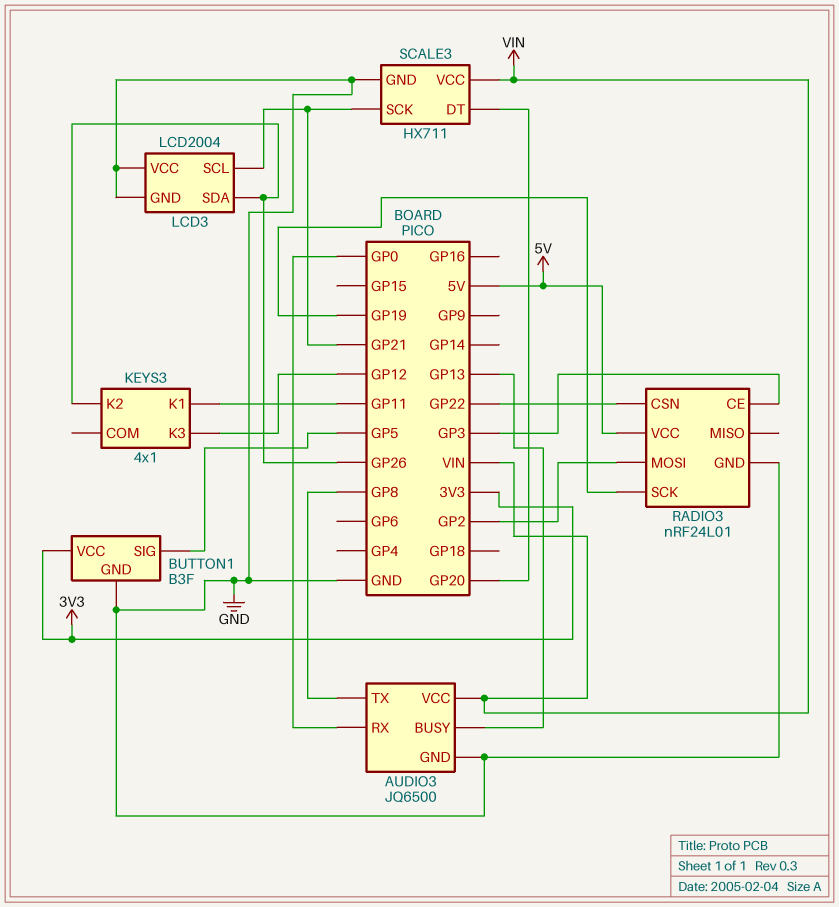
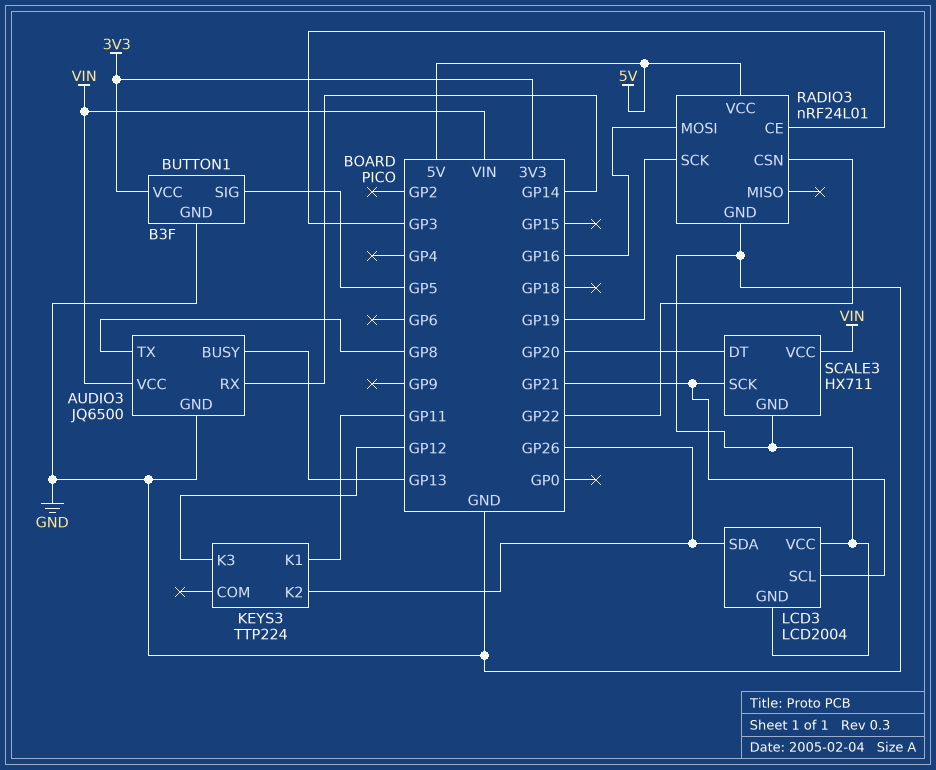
AUDIO3 pin RX: GP0 -> GP14
KEYS3: 4x1 -> TTP224
RADIO3 pin MOSI: GP2 -> GP16

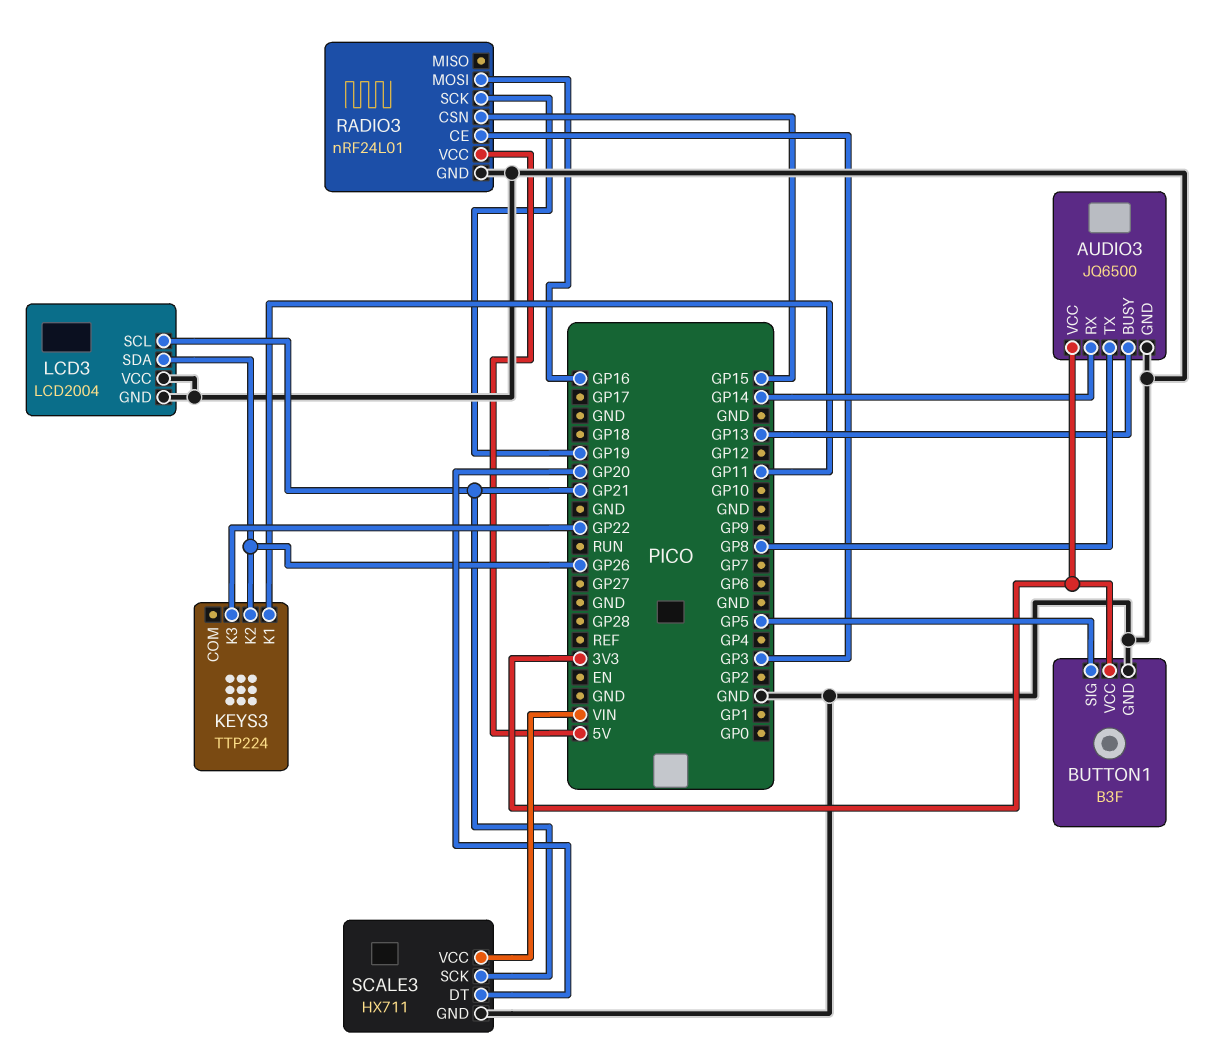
AUDIO3 pin VCC: VIN -> 3V3
KEYS3 pin K3: GP12 -> GP22
RADIO3 pin CSN: GP22 -> GP15

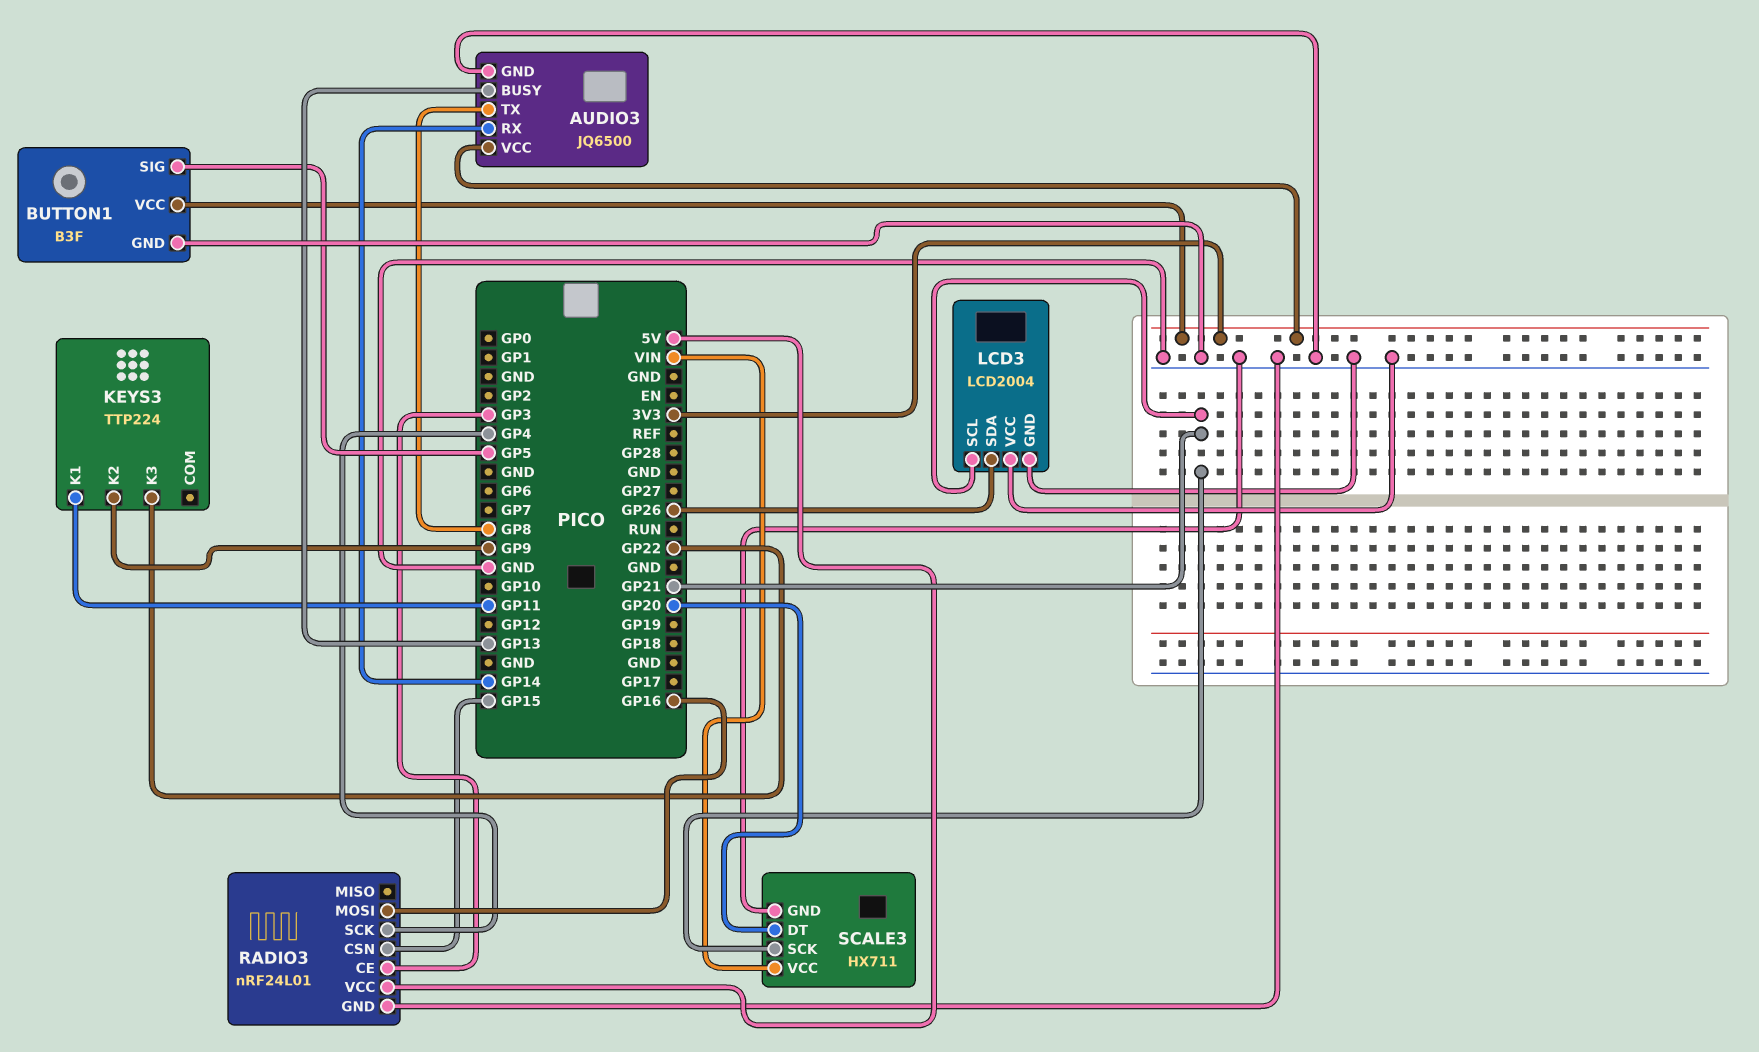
KEYS3 pin K2: GP26 -> GP9
RADIO3 pin SCK: GP19 -> GP4

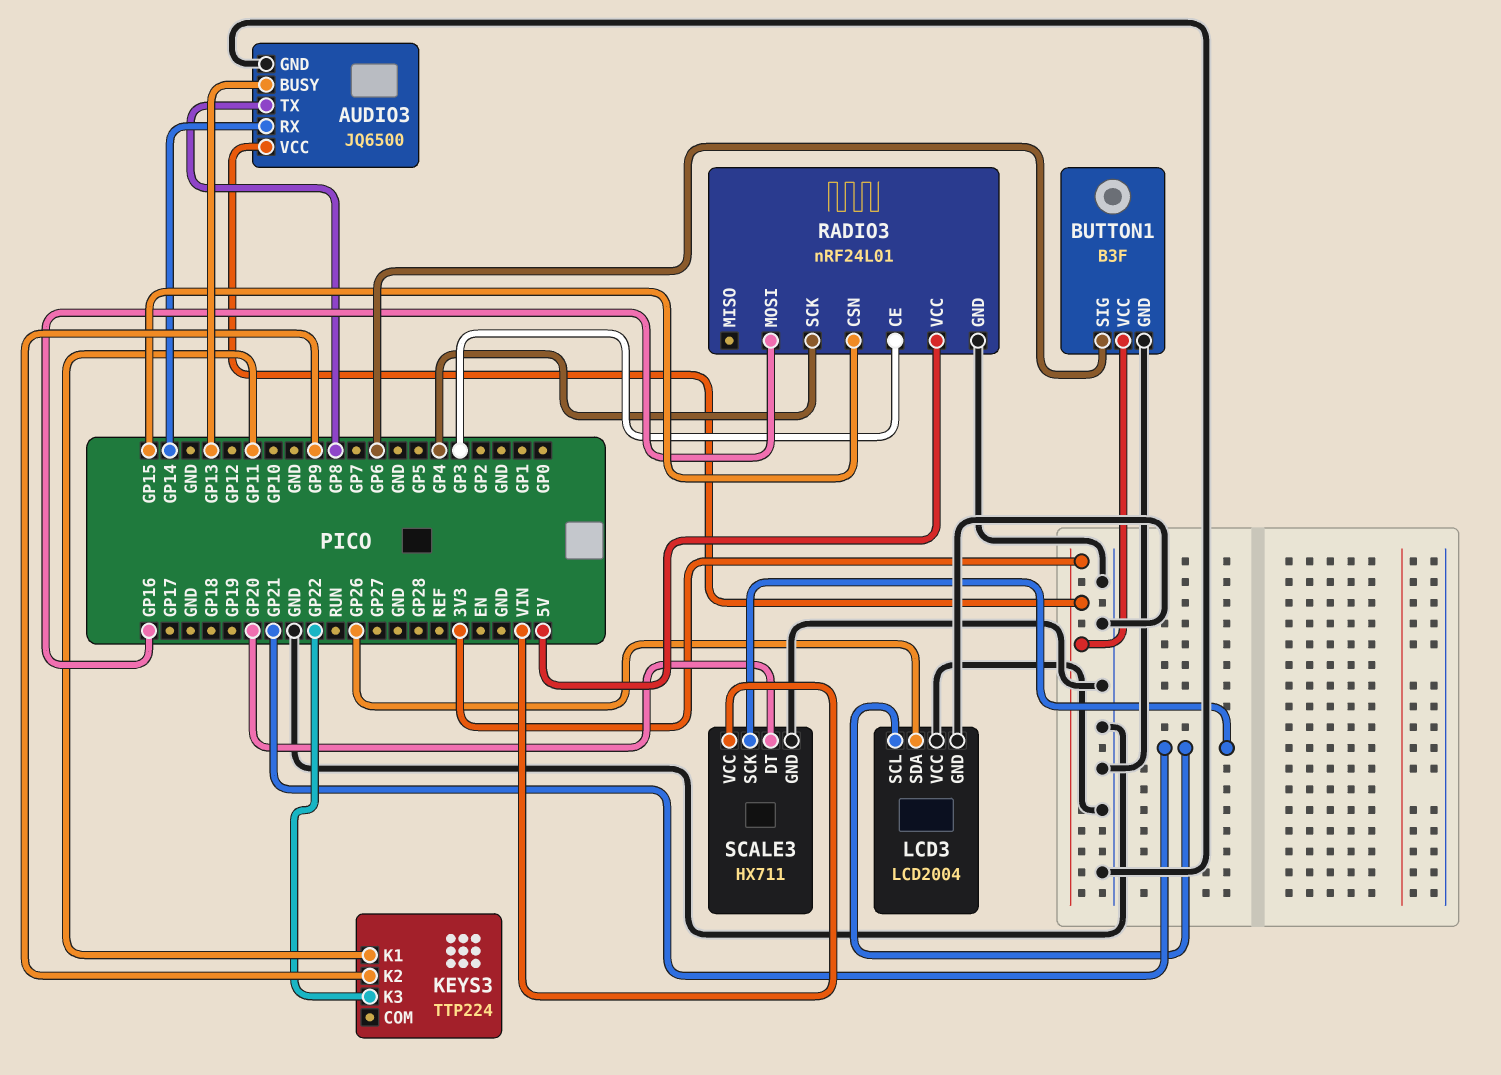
BUTTON1 pin SIG: GP5 -> GP6

